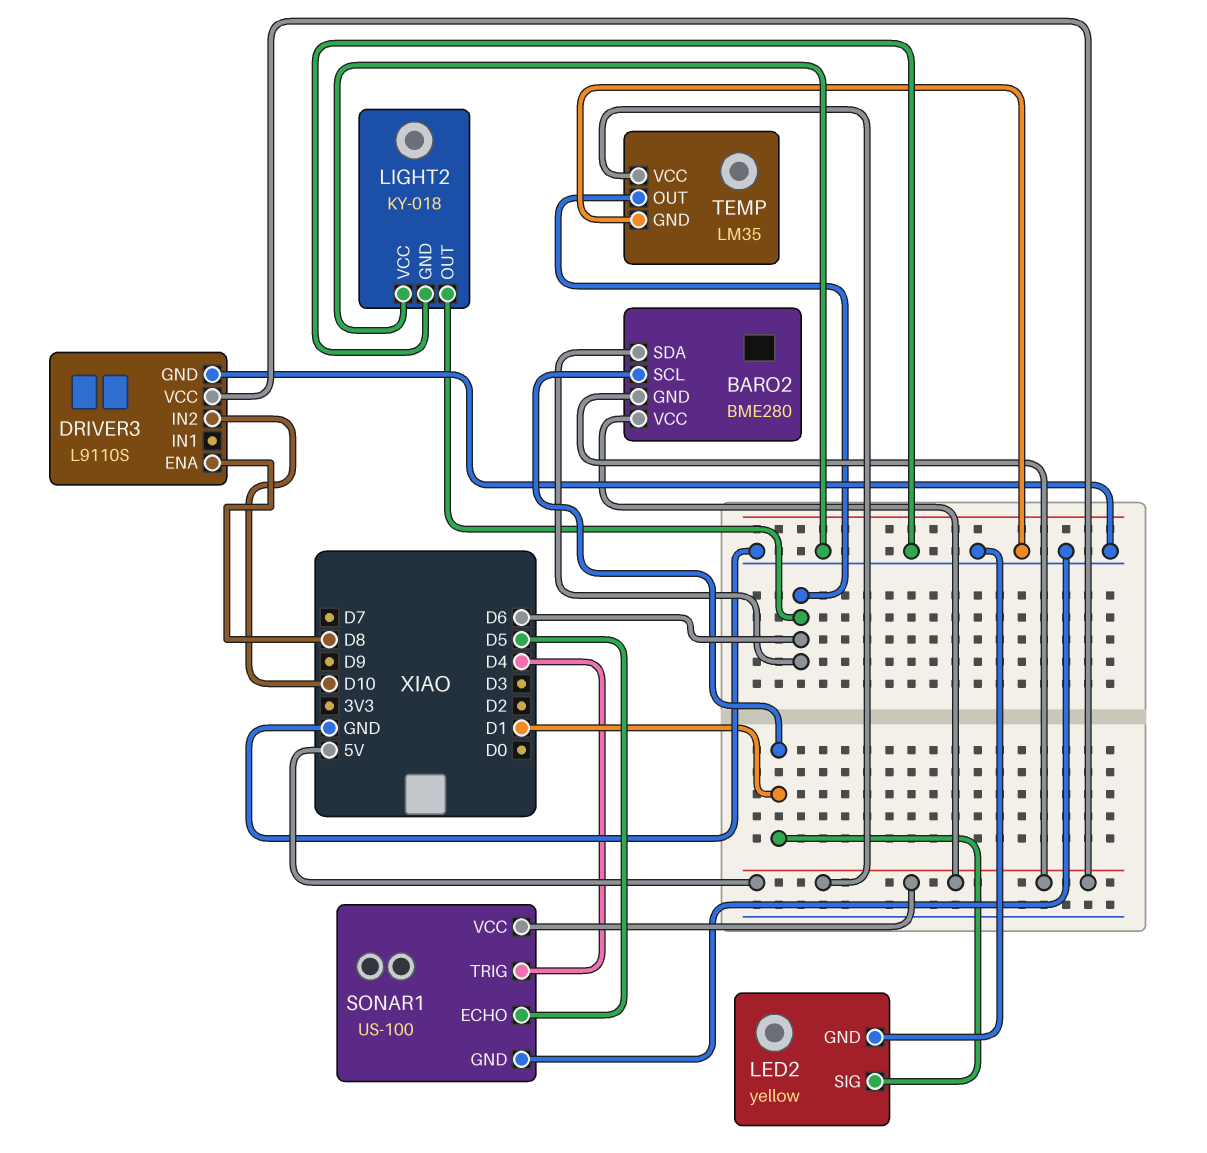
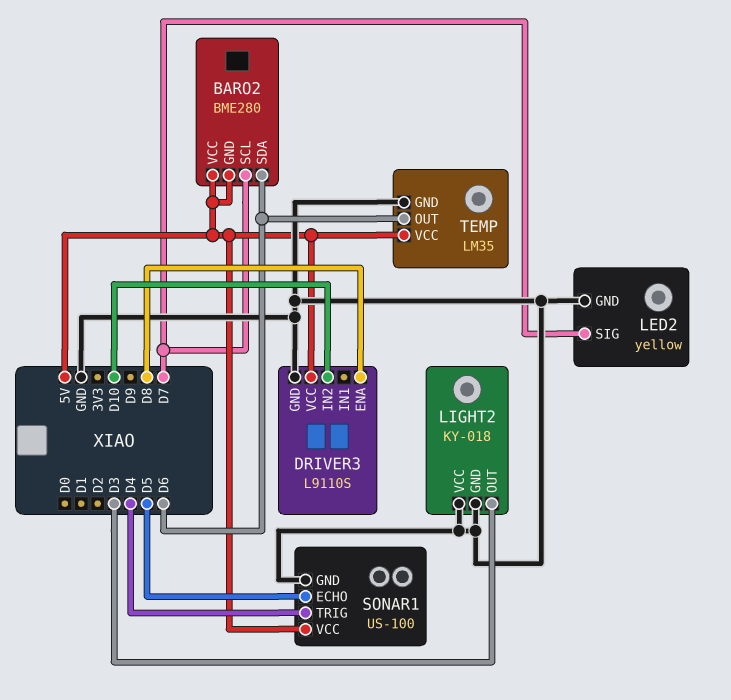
BARO2 pin SCL: D1 -> D7
LED2 pin SIG: D1 -> D7
LIGHT2 pin OUT: D6 -> D3

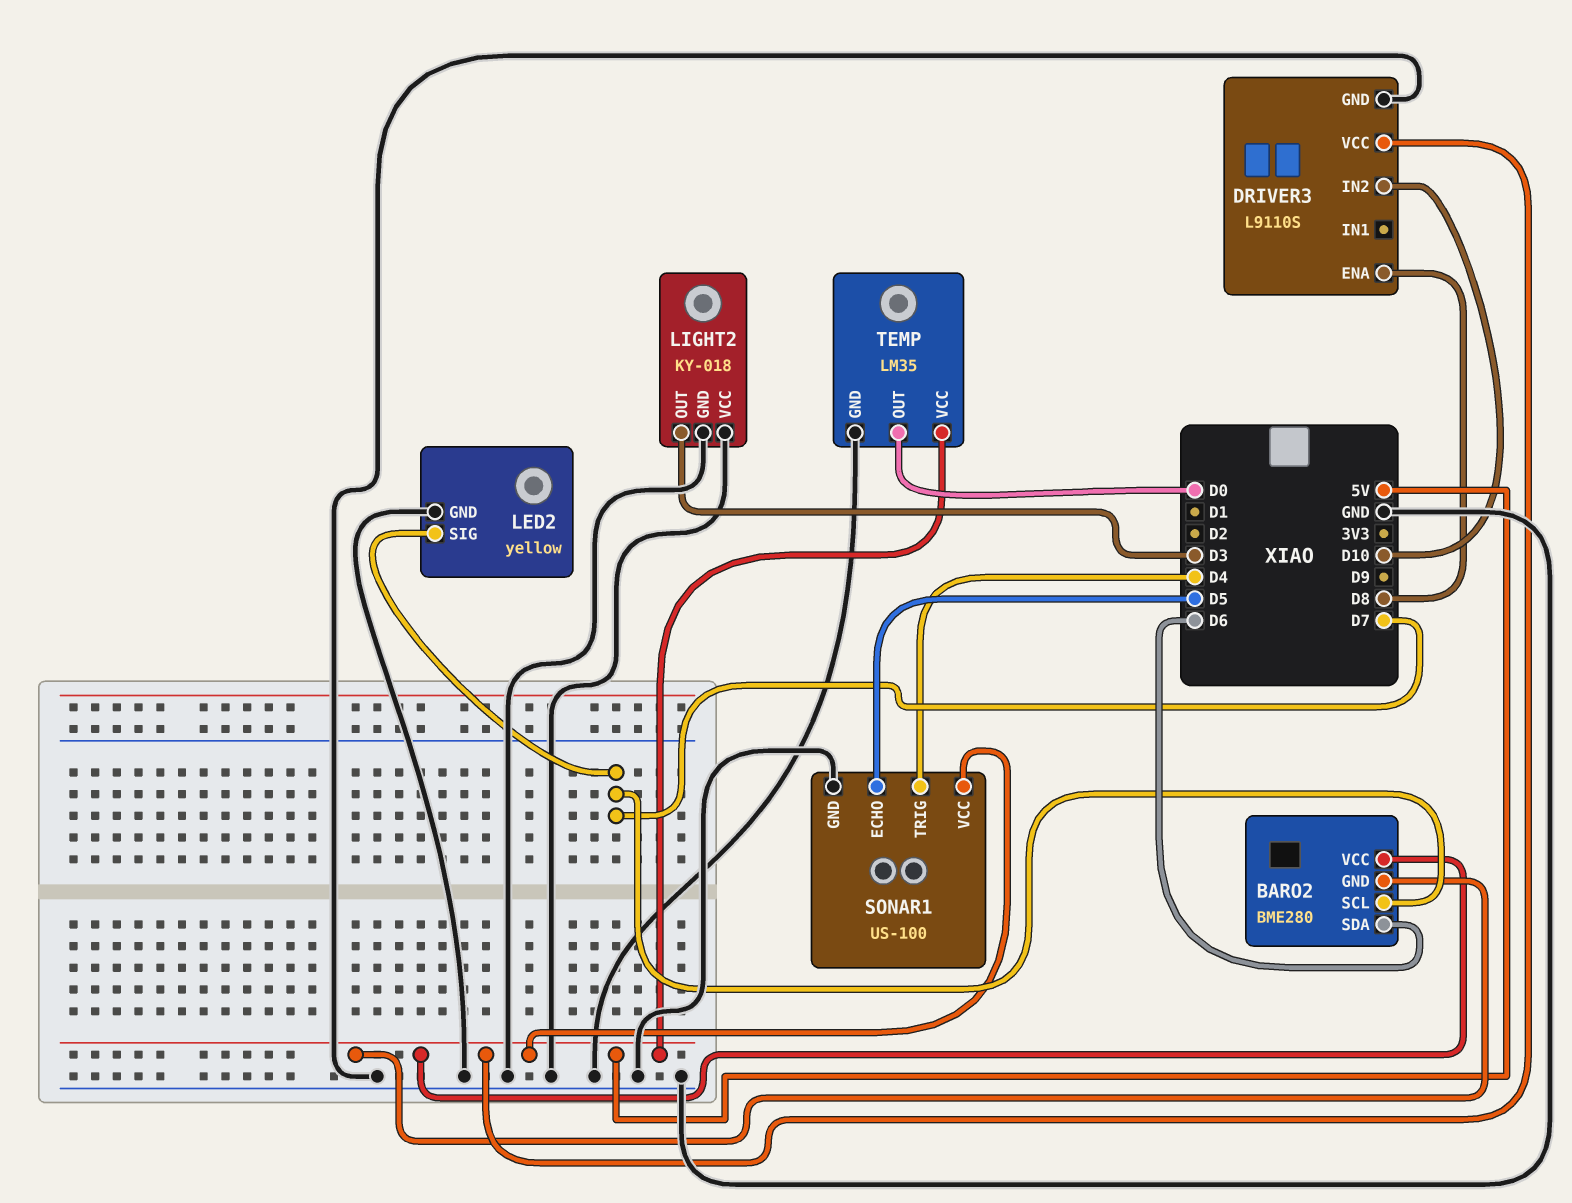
TEMP pin OUT: D6 -> D0

